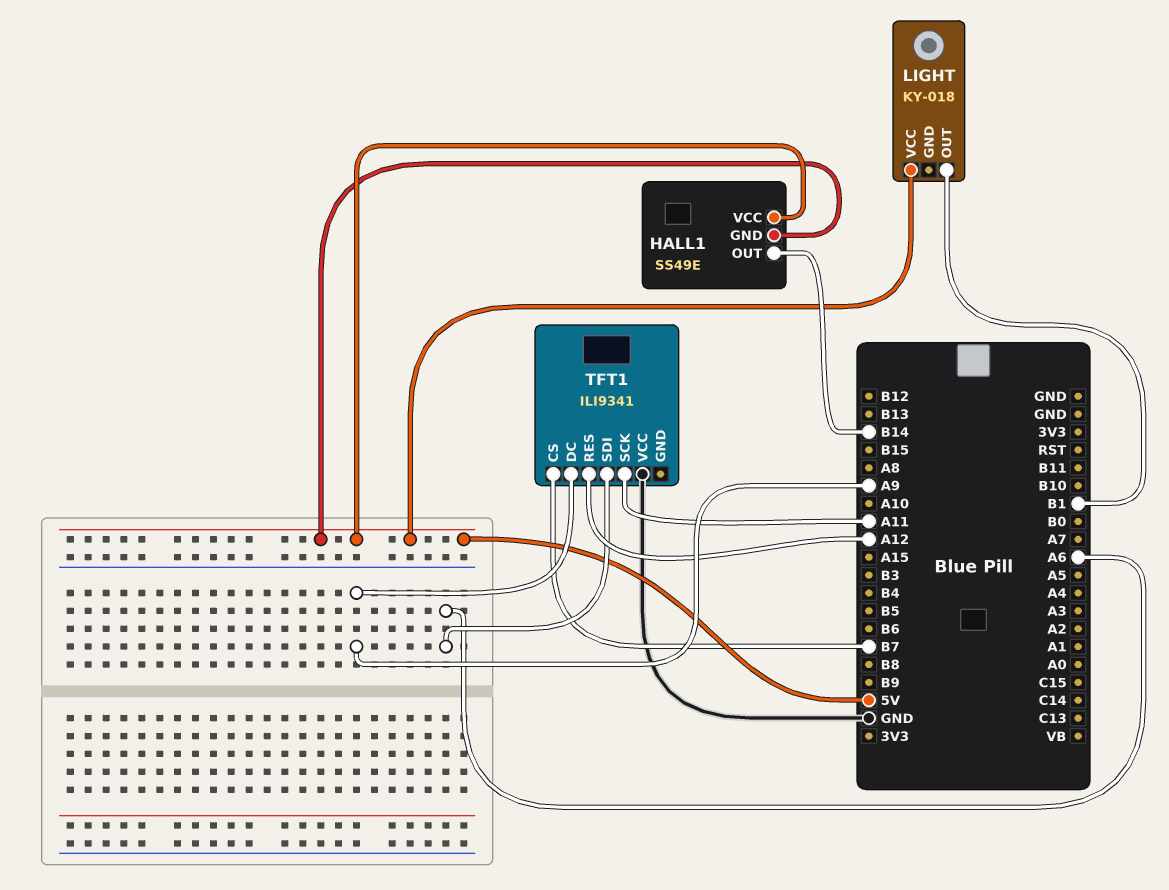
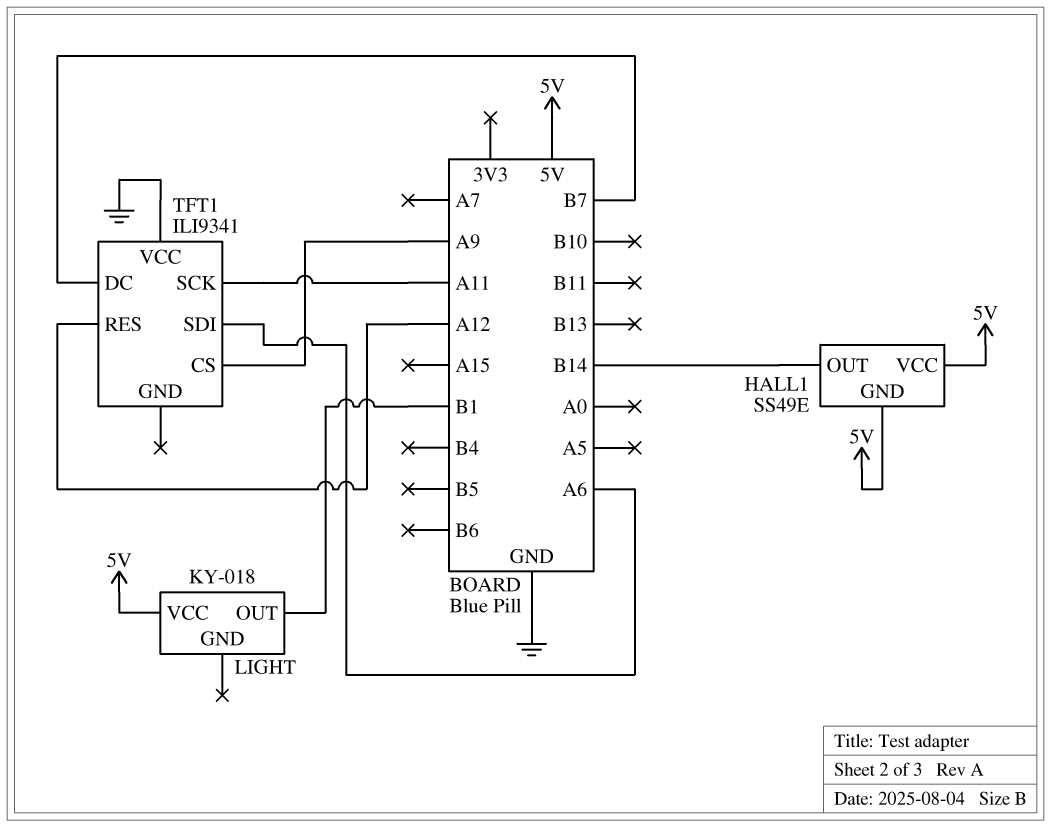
TFT1 pin CS: B7 -> A9
TFT1 pin DC: A9 -> B7

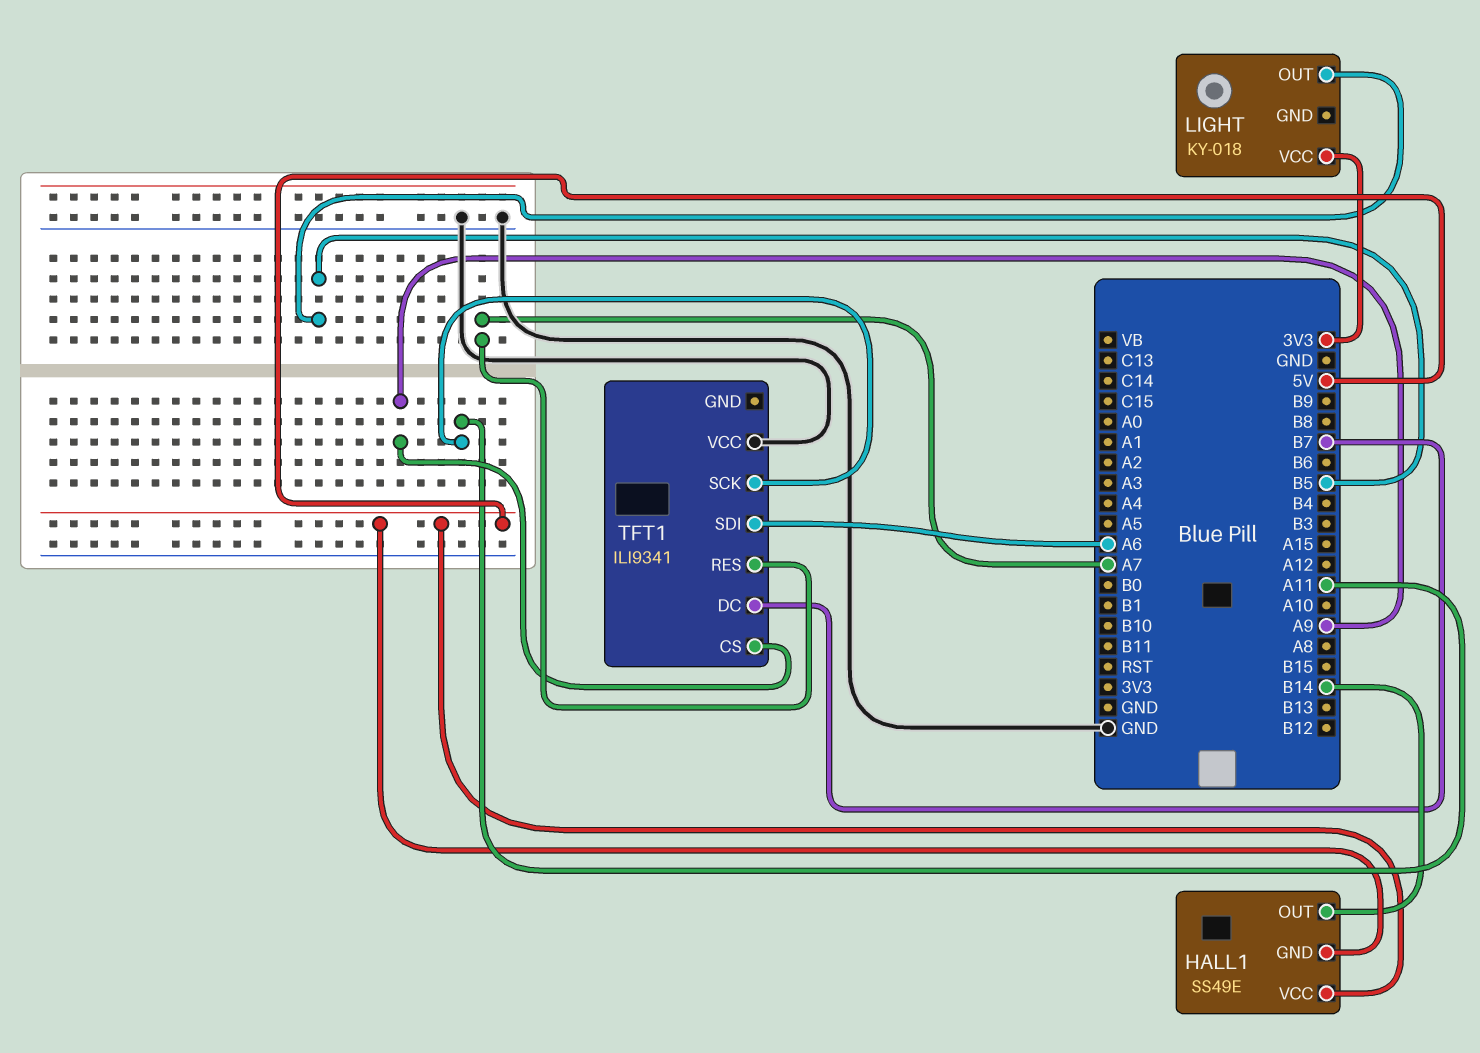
LIGHT pin OUT: B1 -> B5
LIGHT pin VCC: 5V -> 3V3
TFT1 pin RES: A12 -> A7

